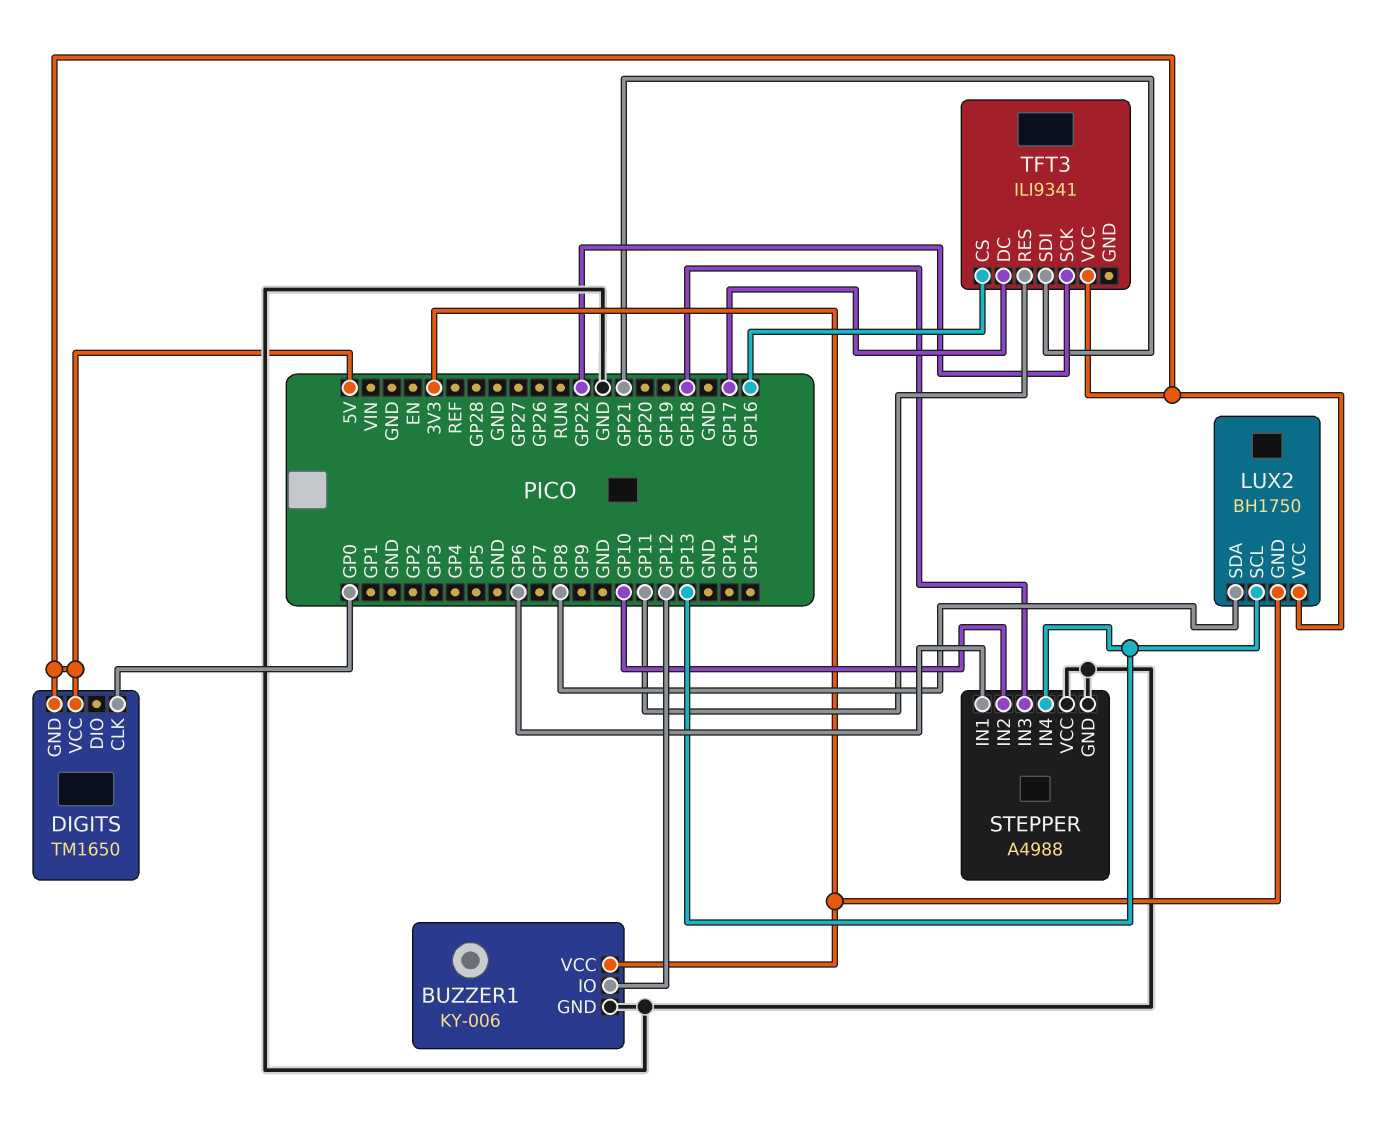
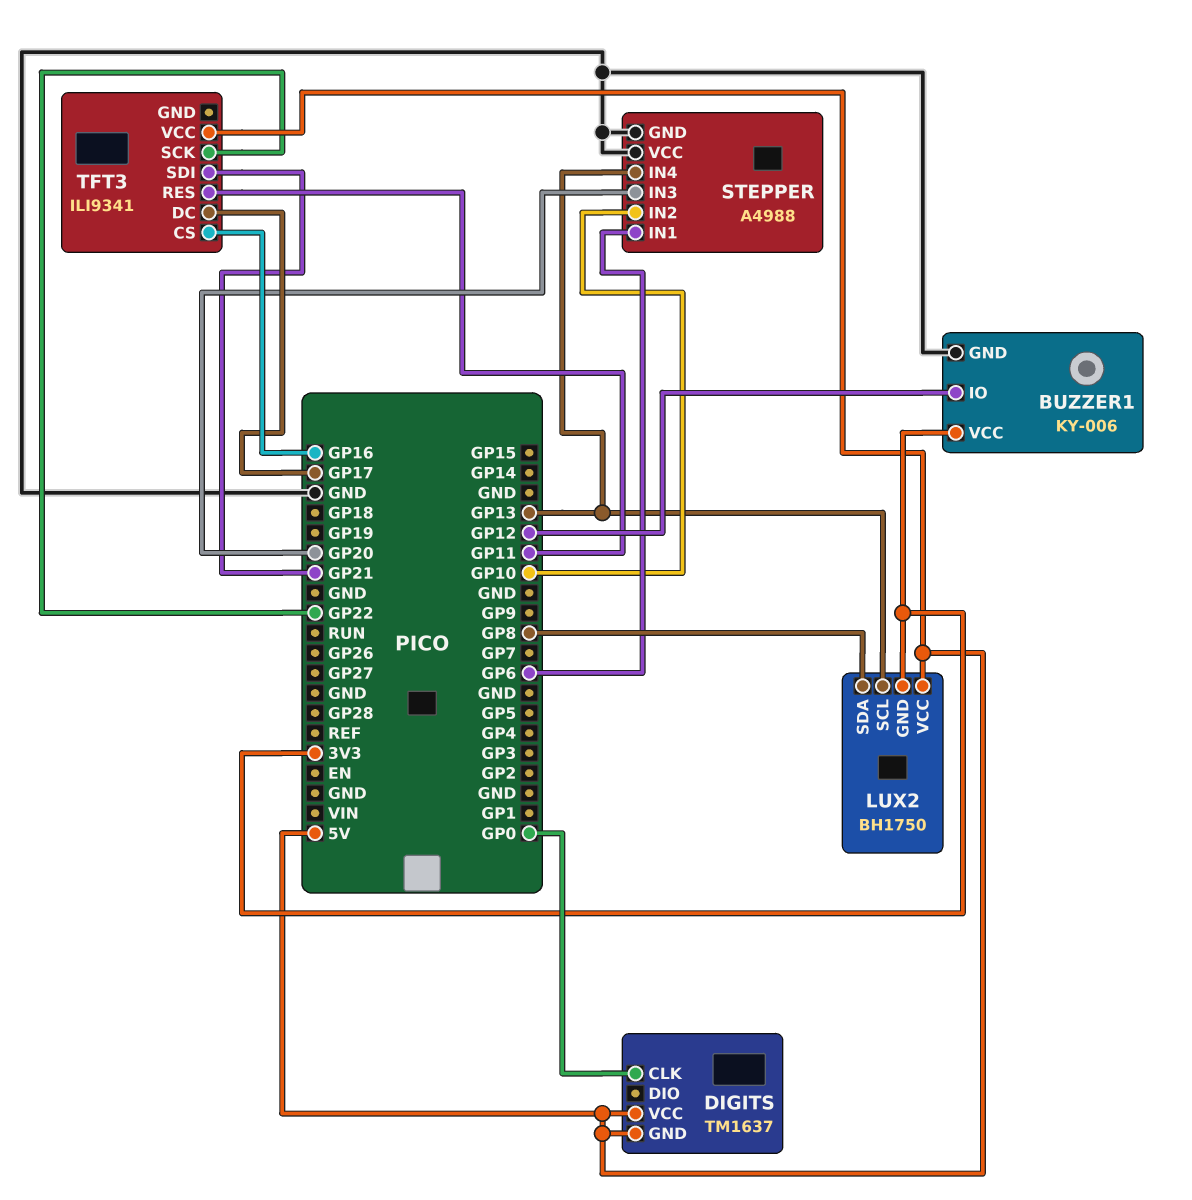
DIGITS: TM1650 -> TM1637
STEPPER pin IN3: GP18 -> GP20

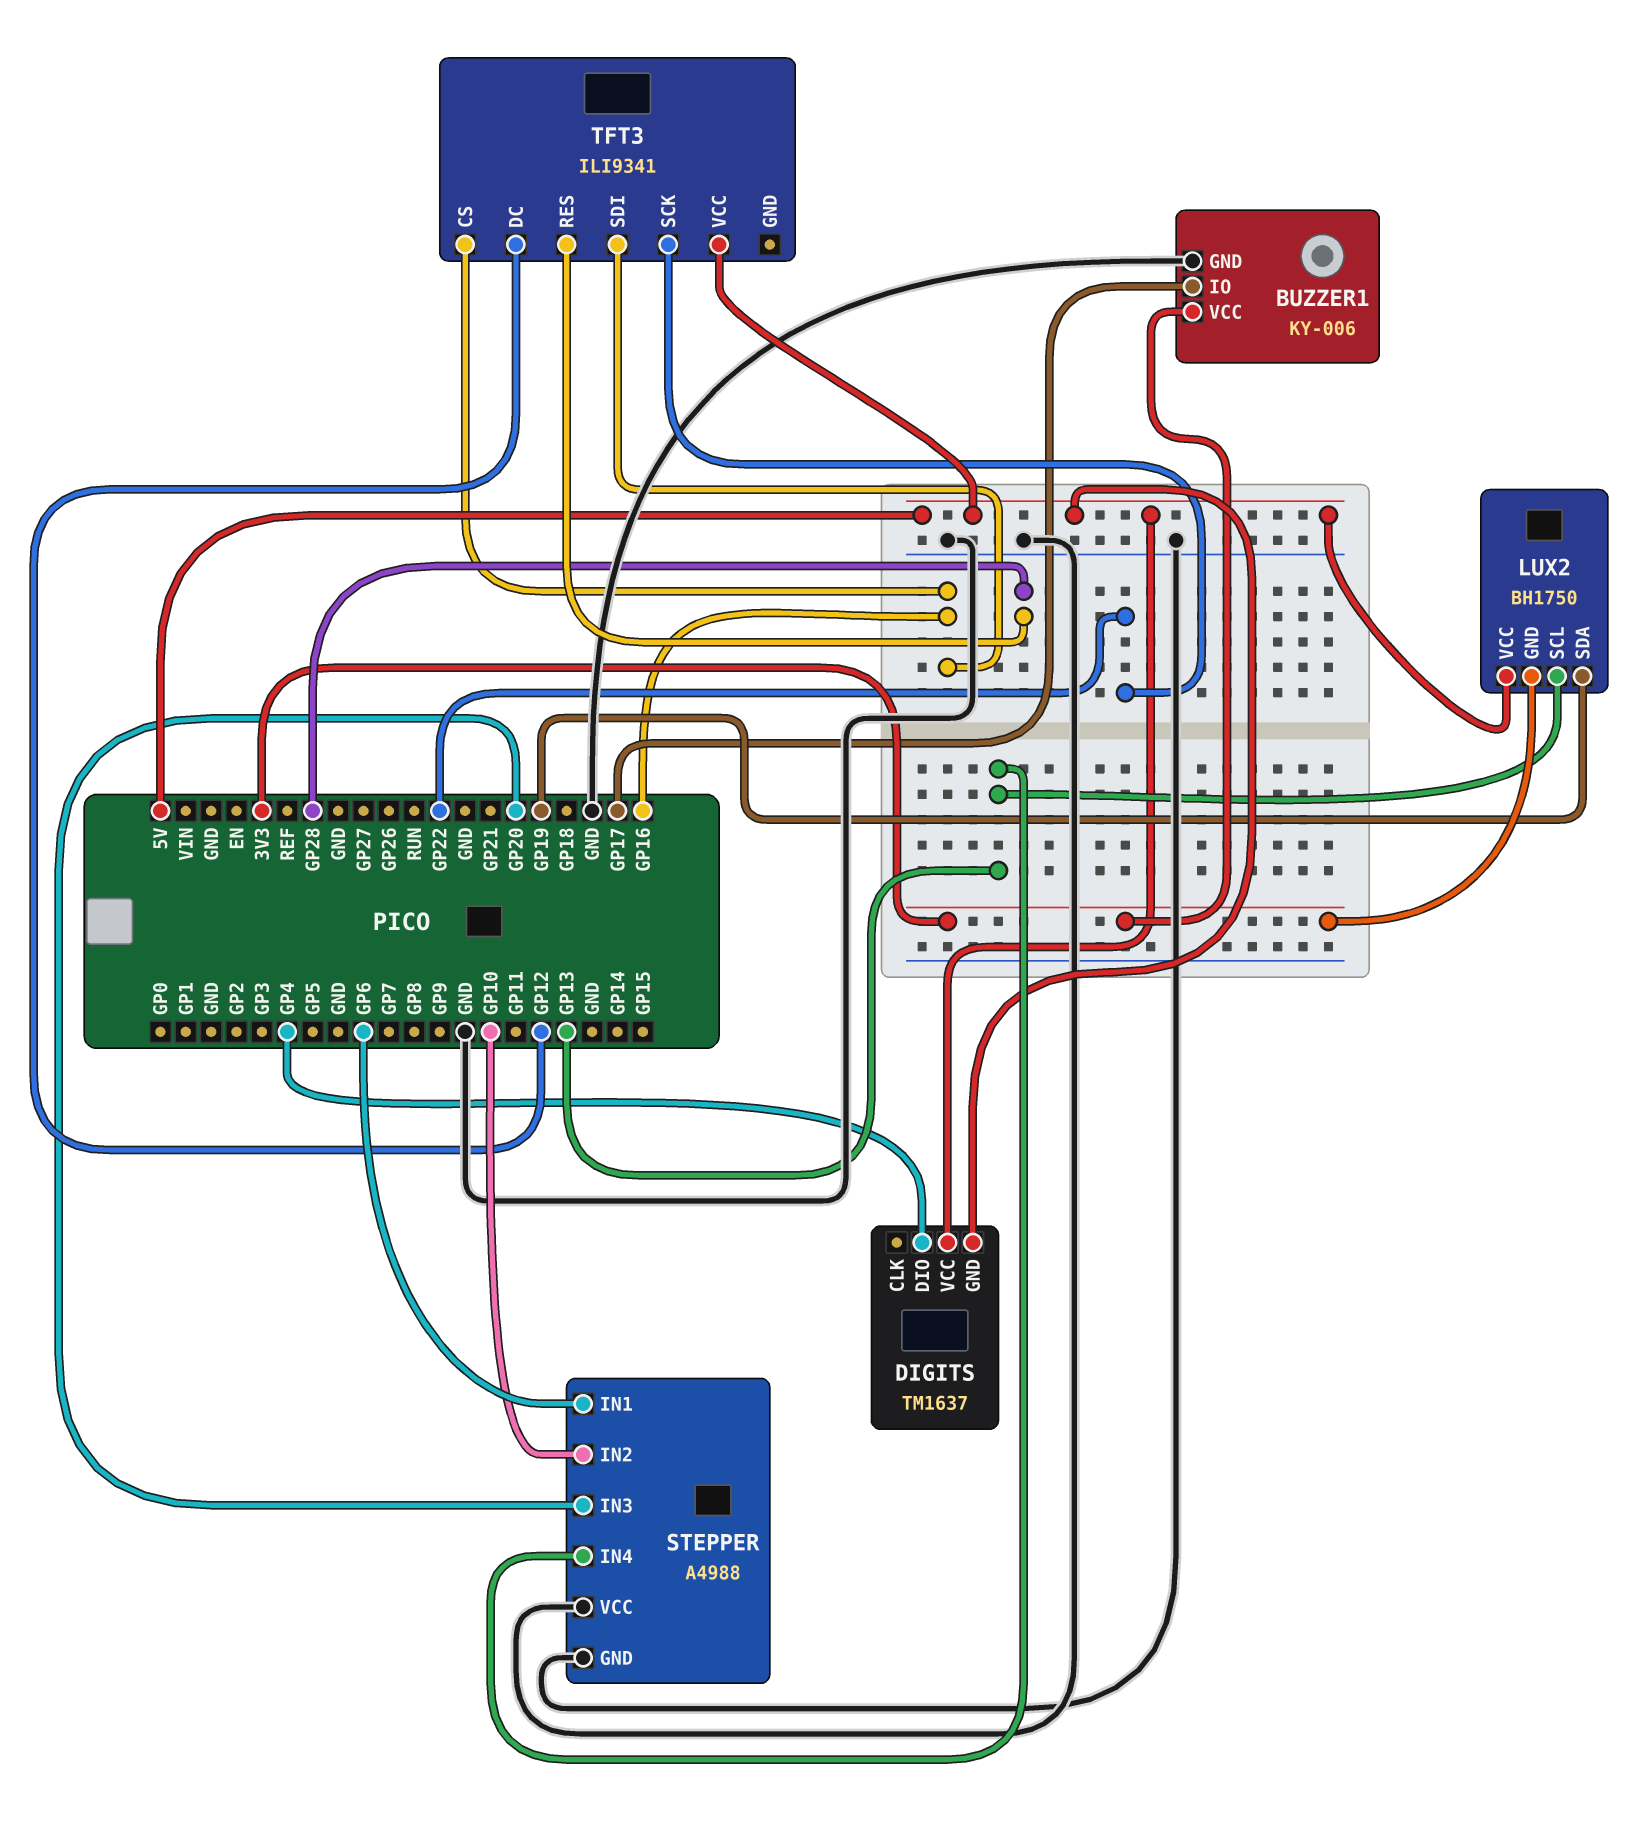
BUZZER1 pin IO: GP12 -> GP17
DIGITS pin CLK: GP0 -> none
DIGITS pin DIO: none -> GP4
LUX2 pin SDA: GP8 -> GP19
TFT3 pin DC: GP17 -> GP12
TFT3 pin RES: GP11 -> GP28
TFT3 pin SDI: GP21 -> GP16

